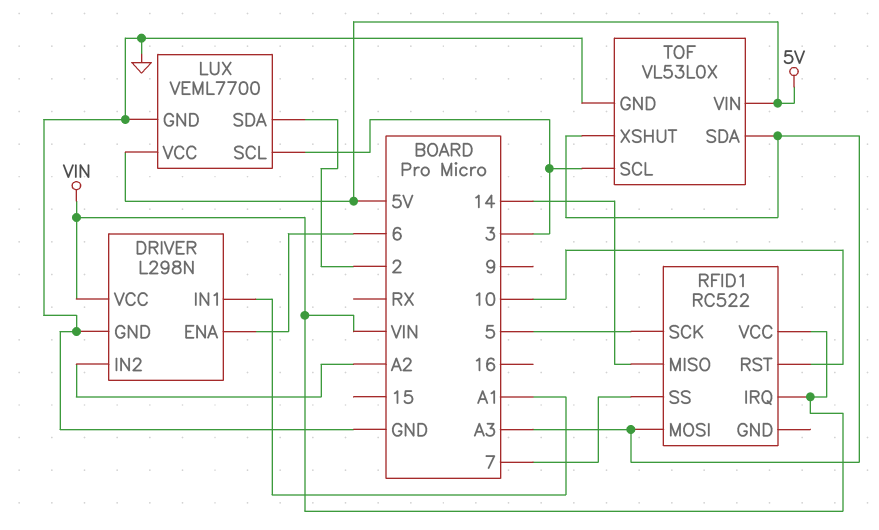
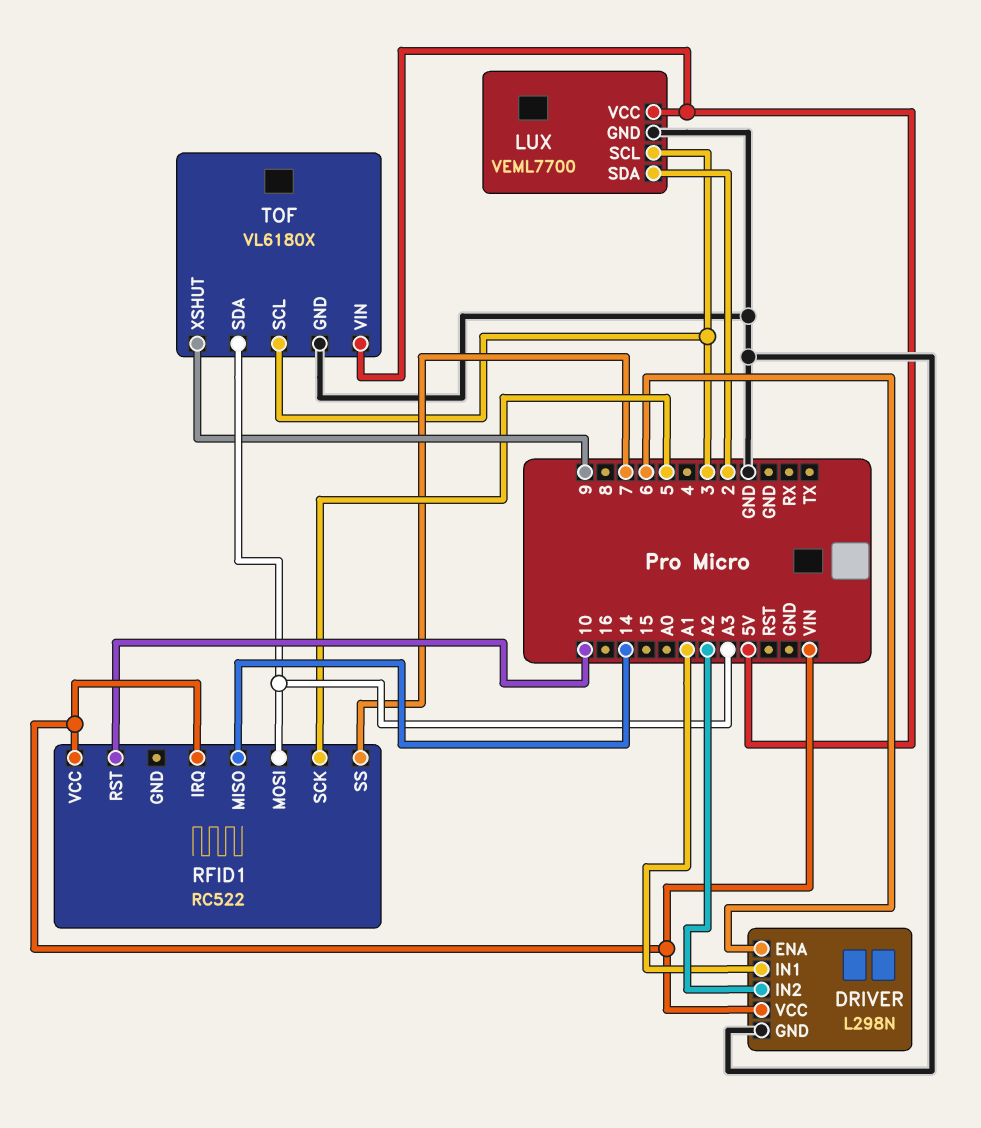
TOF: VL53L0X -> VL6180X
TOF pin XSHUT: A3 -> 9

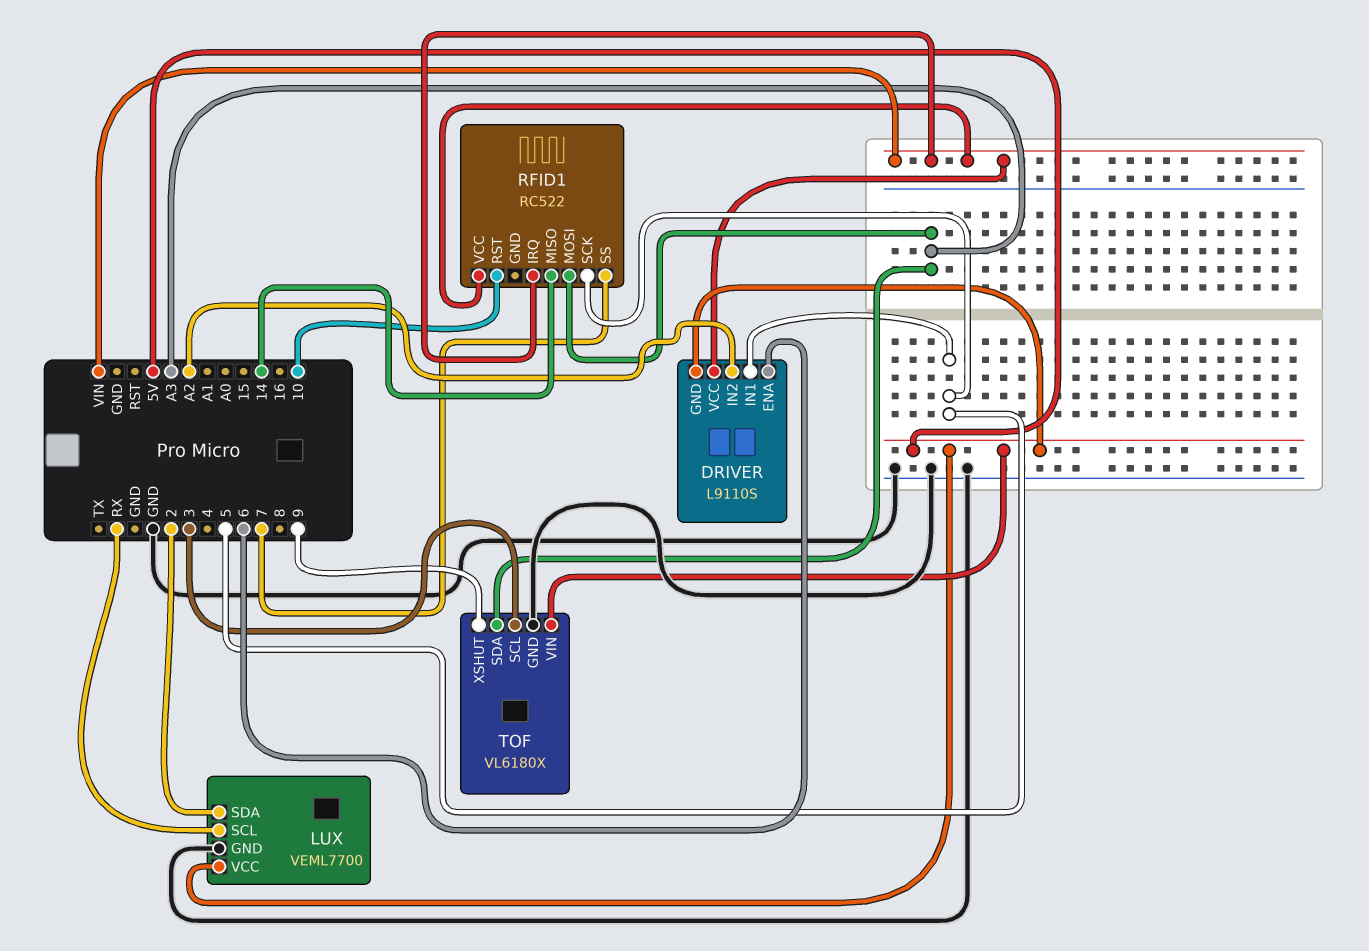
DRIVER: L298N -> L9110S
DRIVER pin GND: GND -> 5V
DRIVER pin IN1: A1 -> 5
LUX pin SCL: 3 -> RX

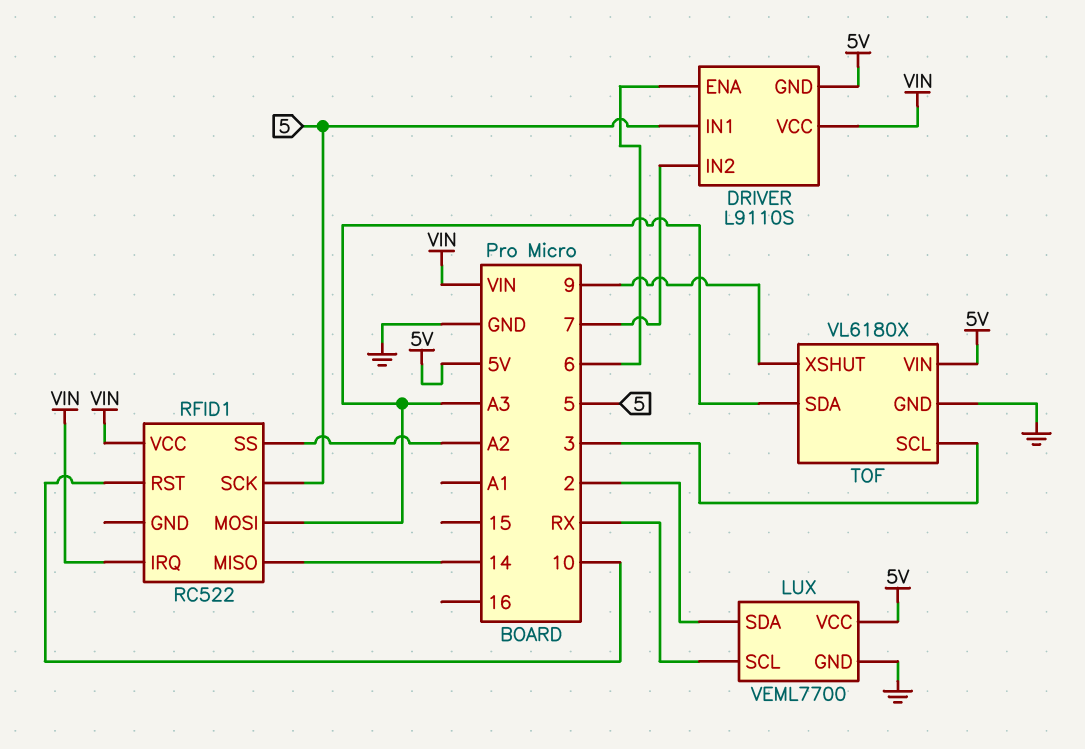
DRIVER pin IN2: A2 -> 7
RFID1 pin SS: 7 -> A2

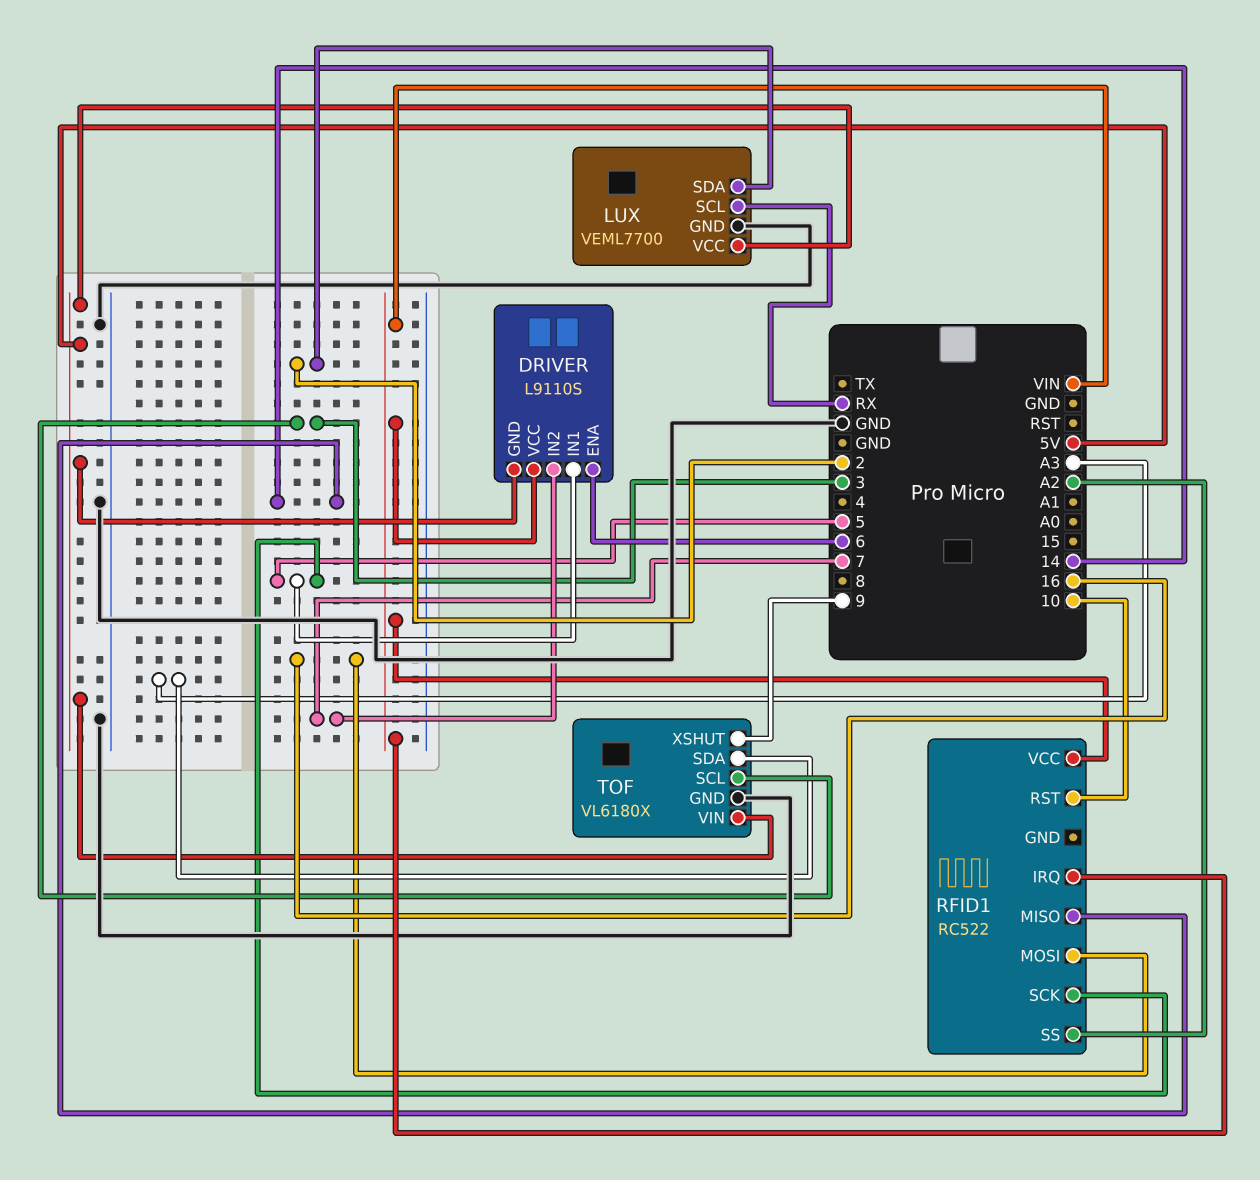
RFID1 pin MOSI: A3 -> 16

